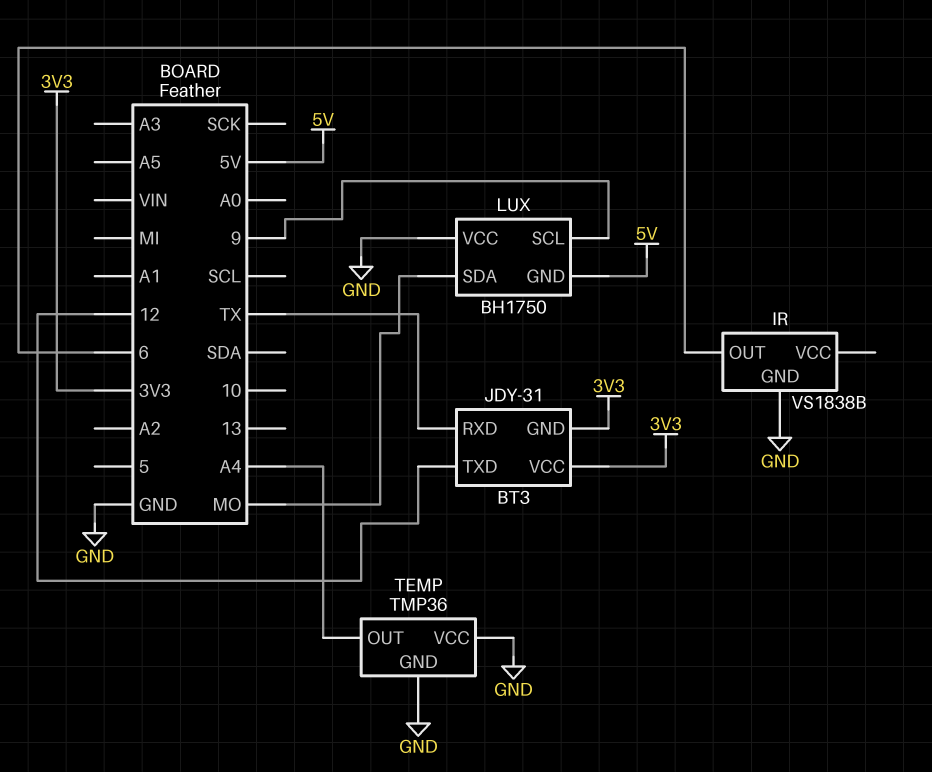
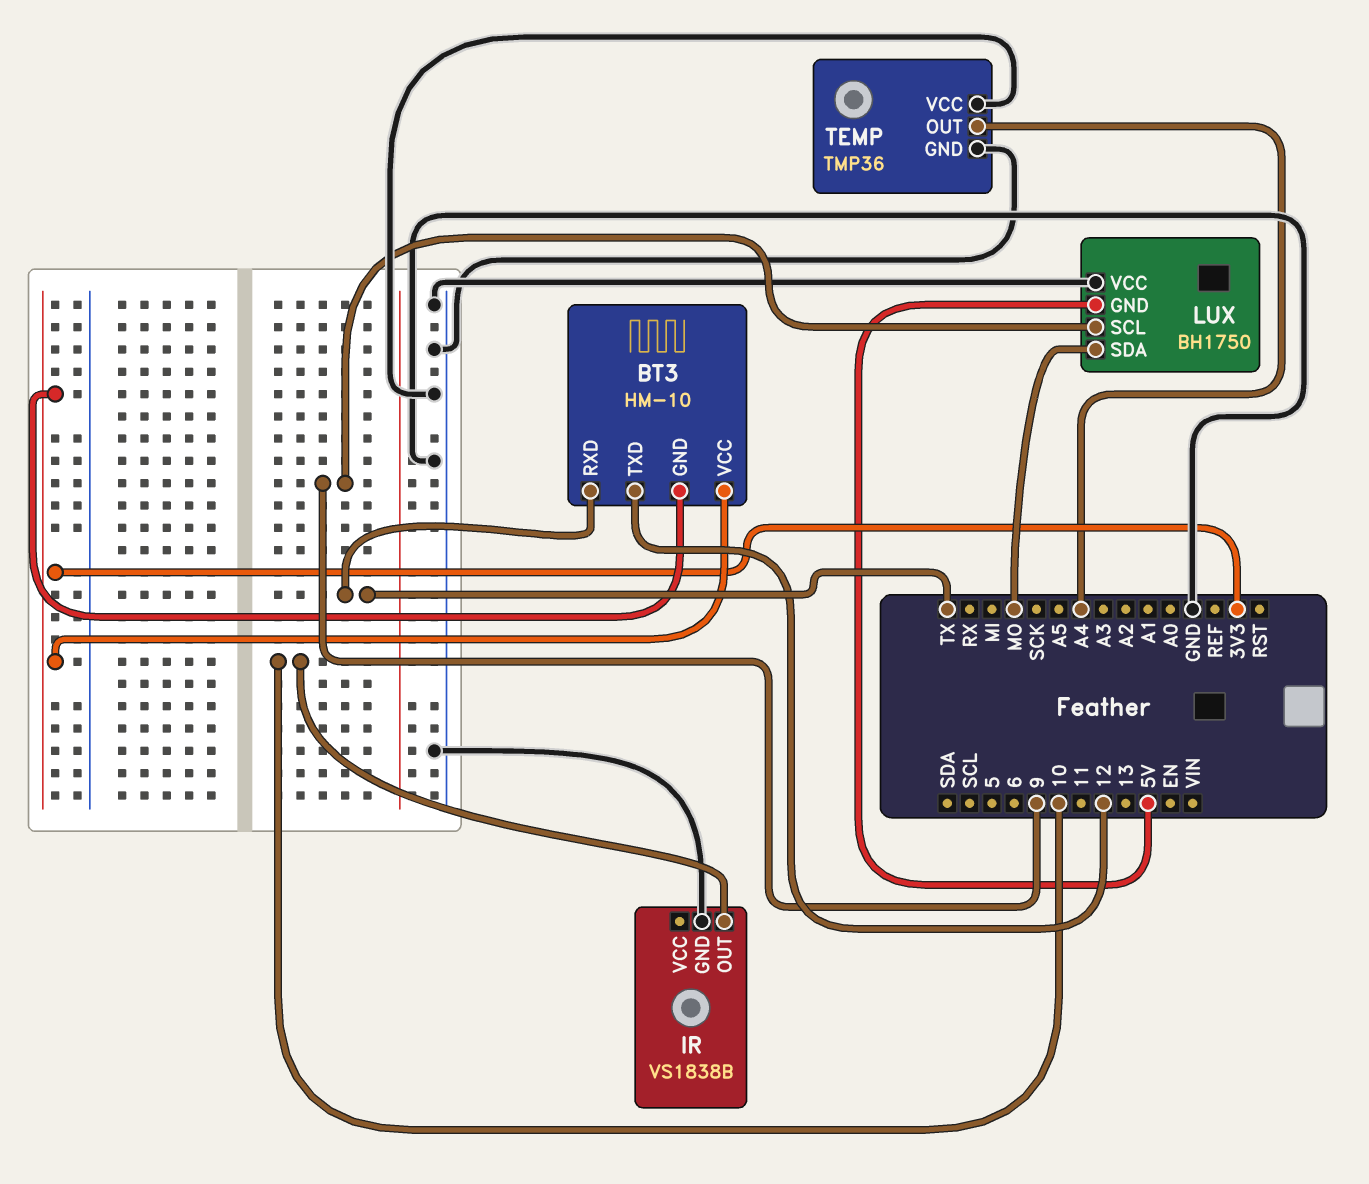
BT3: JDY-31 -> HM-10
IR pin OUT: 6 -> 10

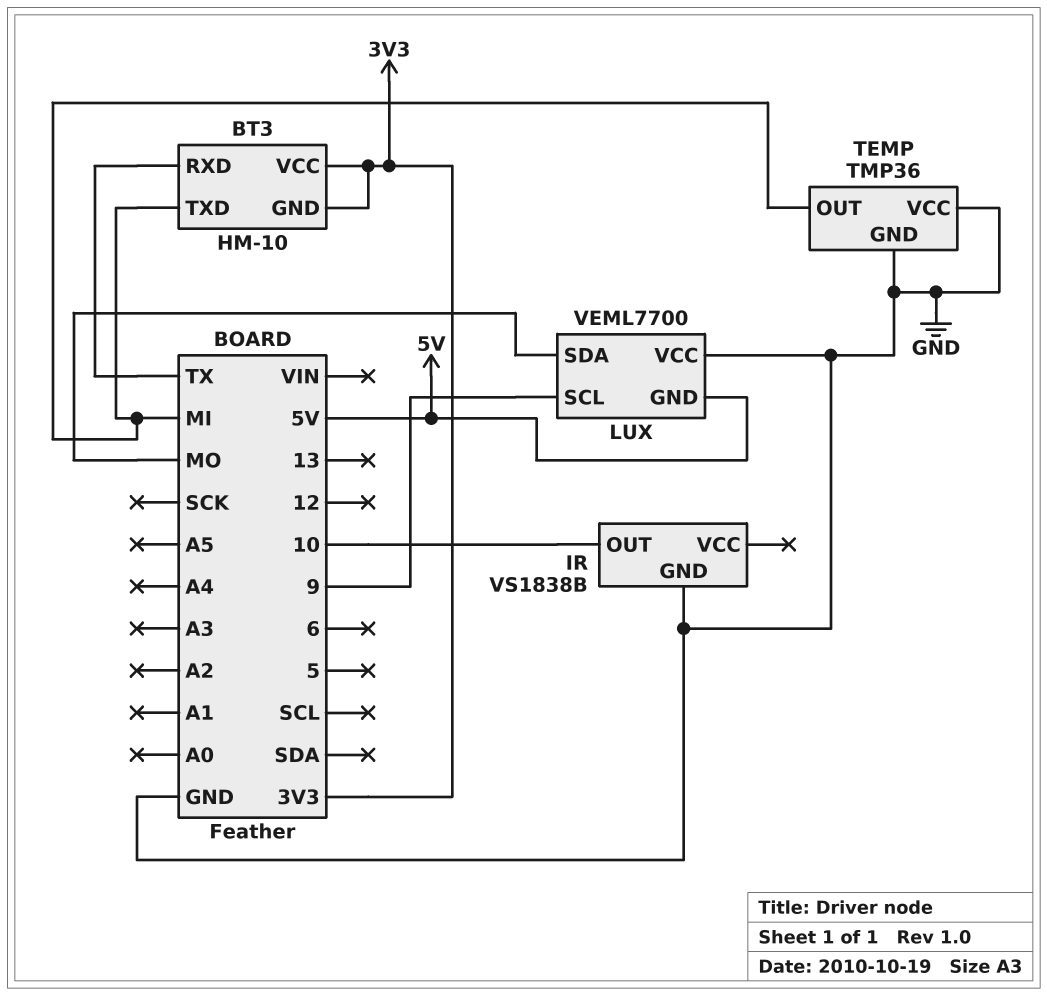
BT3 pin TXD: 12 -> MI
LUX: BH1750 -> VEML7700
TEMP pin OUT: A4 -> MI

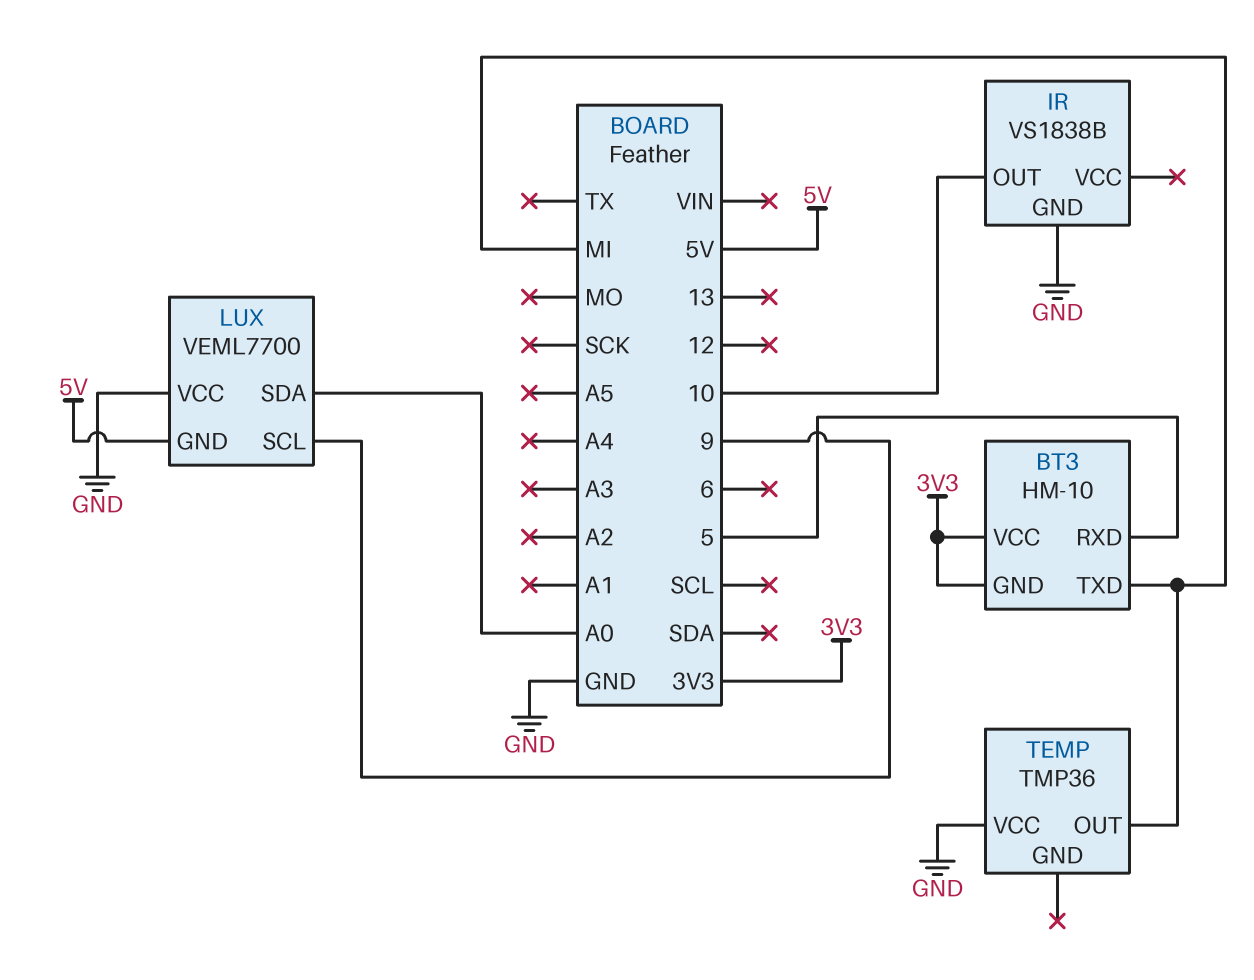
BT3 pin RXD: TX -> 5
LUX pin SDA: MO -> A0
TEMP pin GND: GND -> none

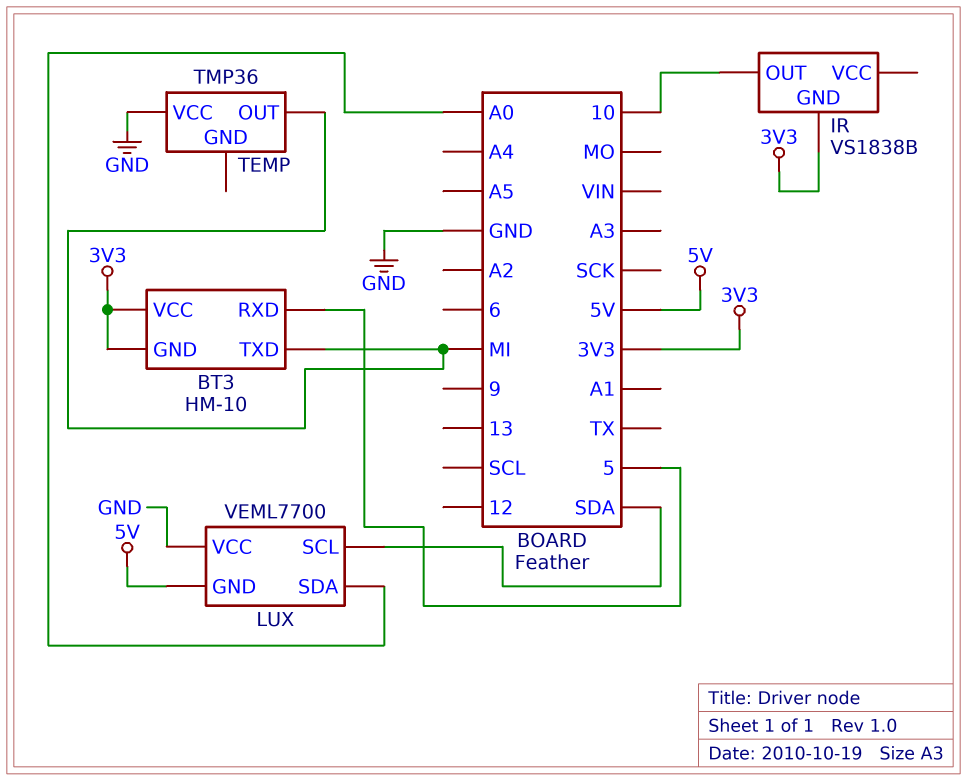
IR pin GND: GND -> 3V3
LUX pin SCL: 9 -> SDA

